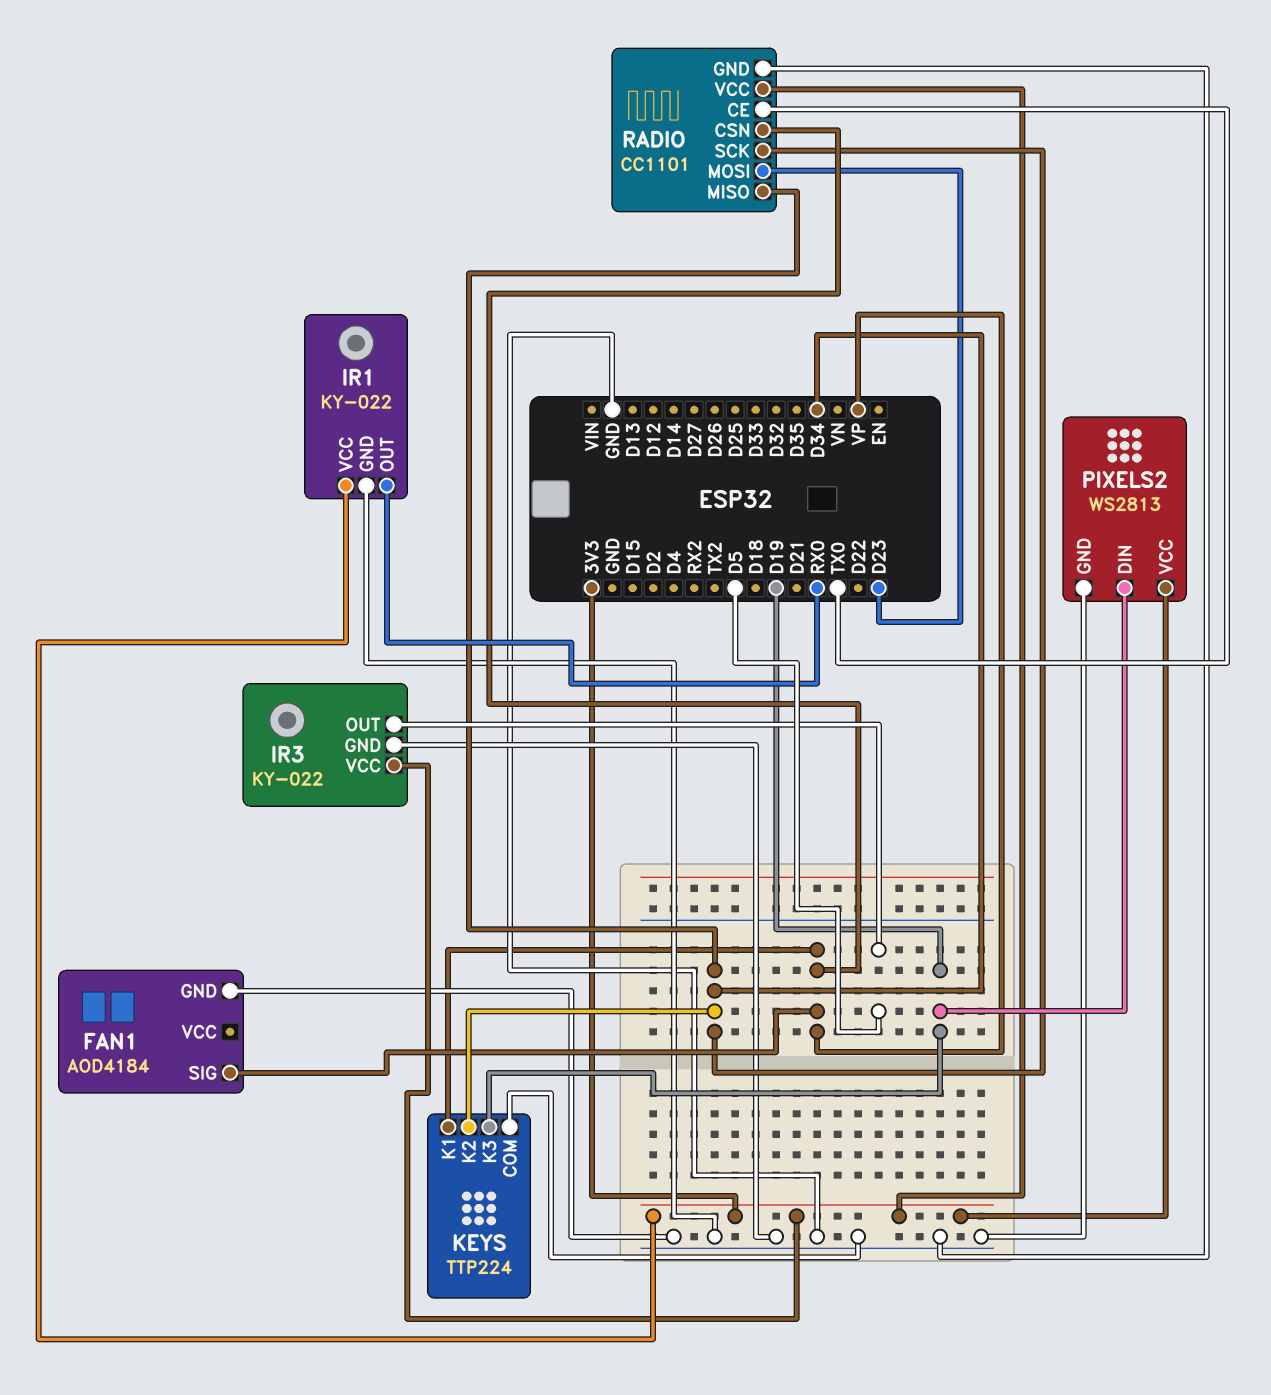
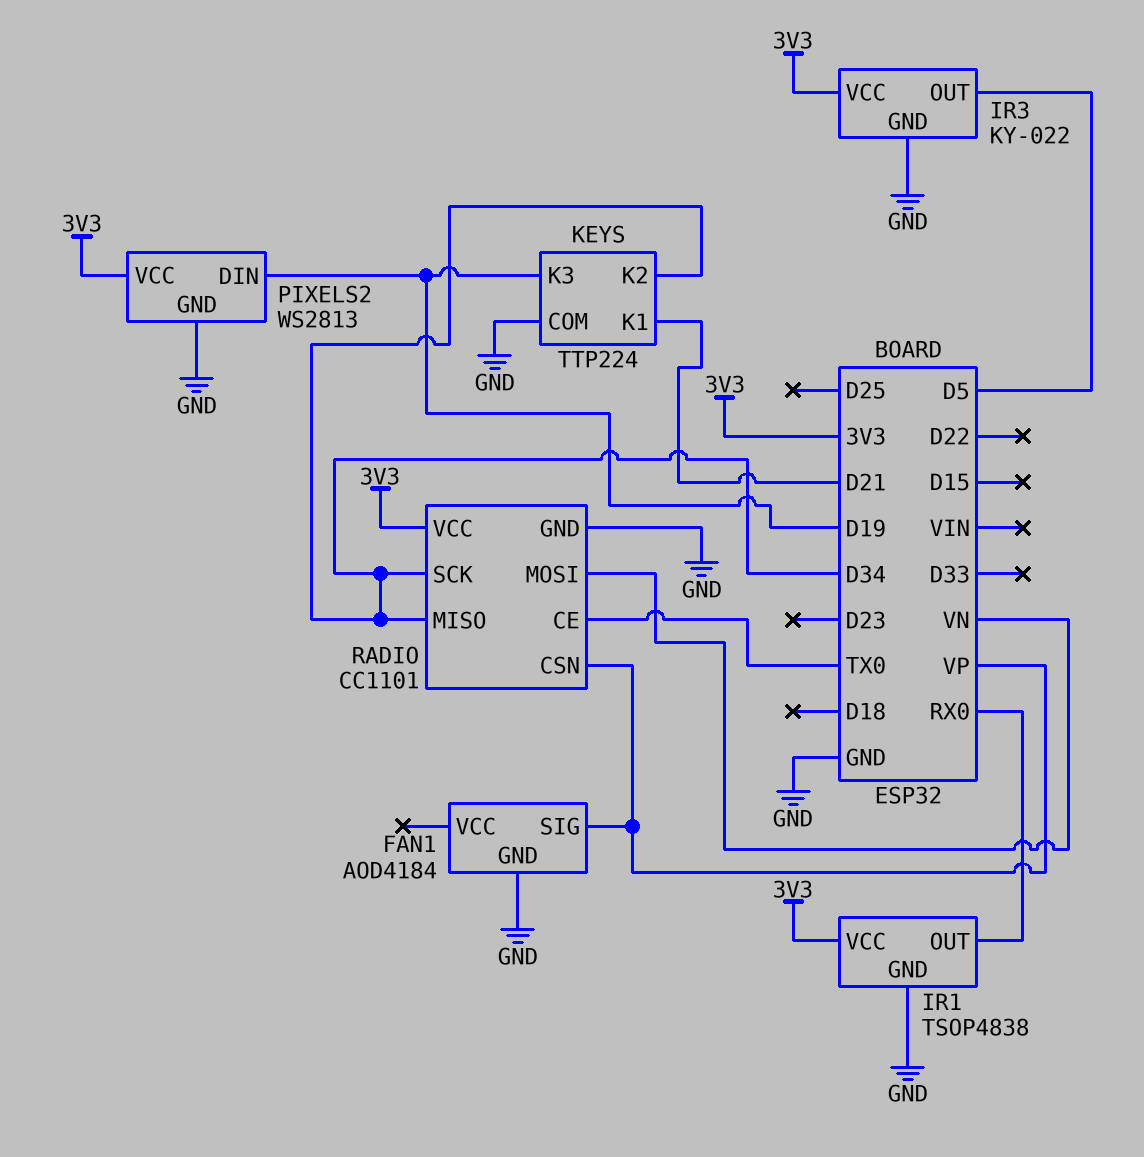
IR1: KY-022 -> TSOP4838
KEYS pin K1: VP -> D21
RADIO pin MOSI: D23 -> VN

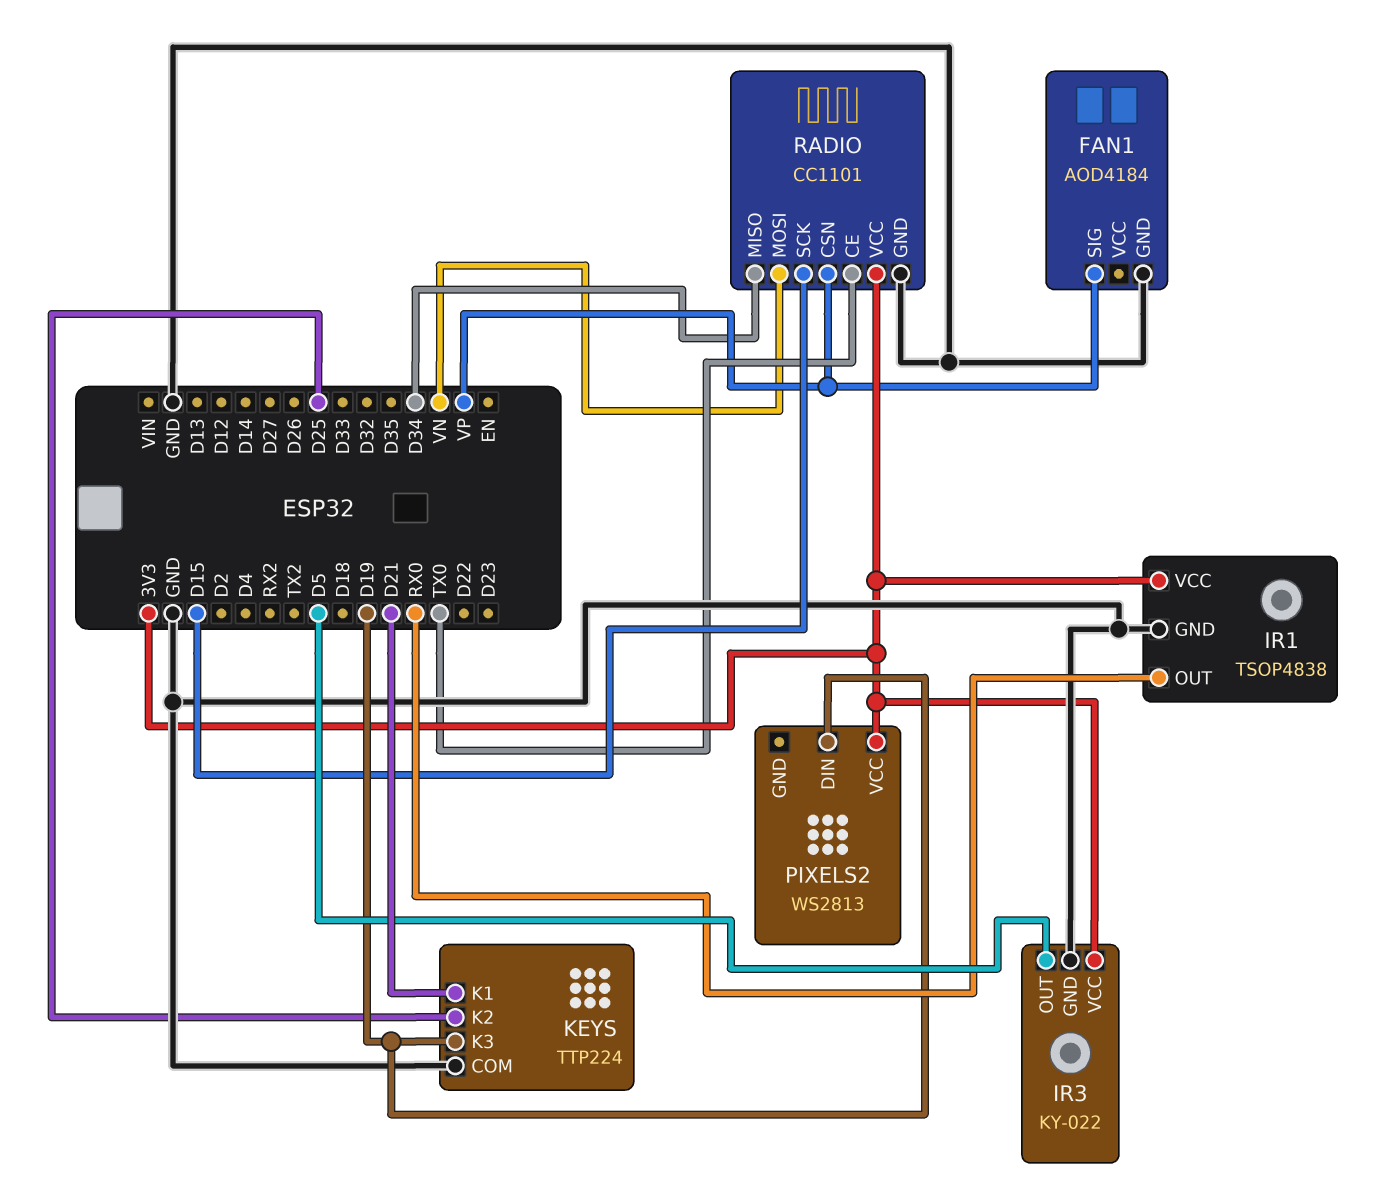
KEYS pin K2: D34 -> D25
PIXELS2 pin GND: GND -> none
RADIO pin SCK: D34 -> D15

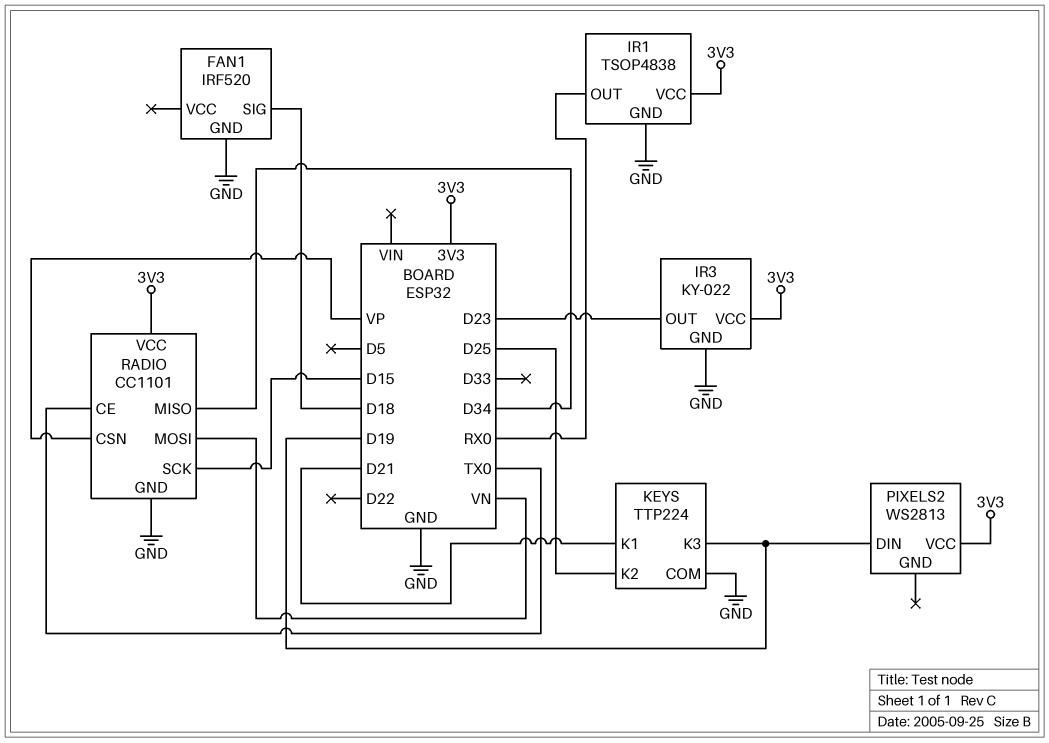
FAN1: AOD4184 -> IRF520
FAN1 pin SIG: VP -> D18
IR3 pin OUT: D5 -> D23

